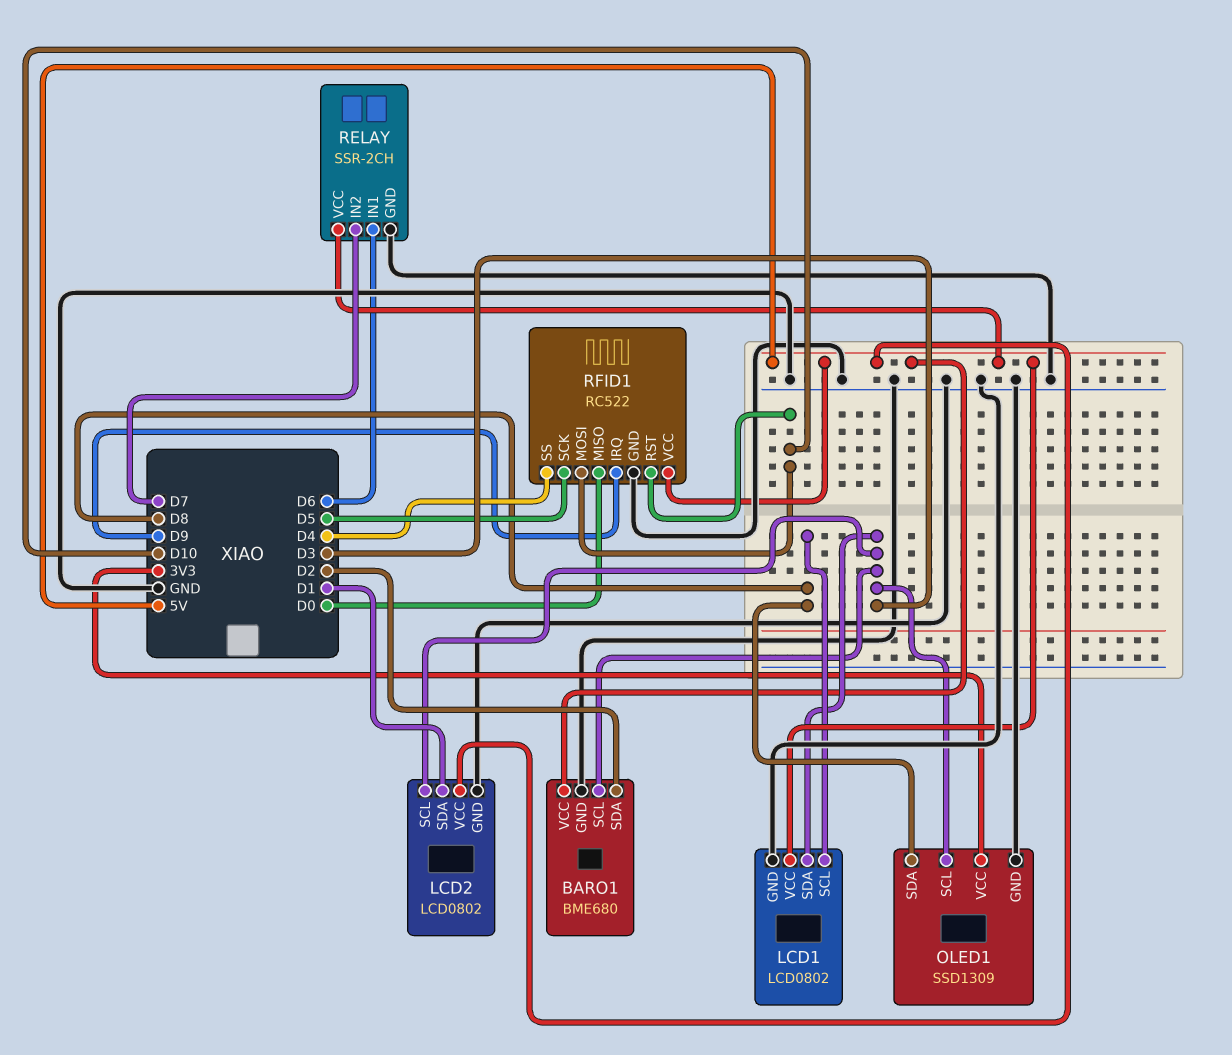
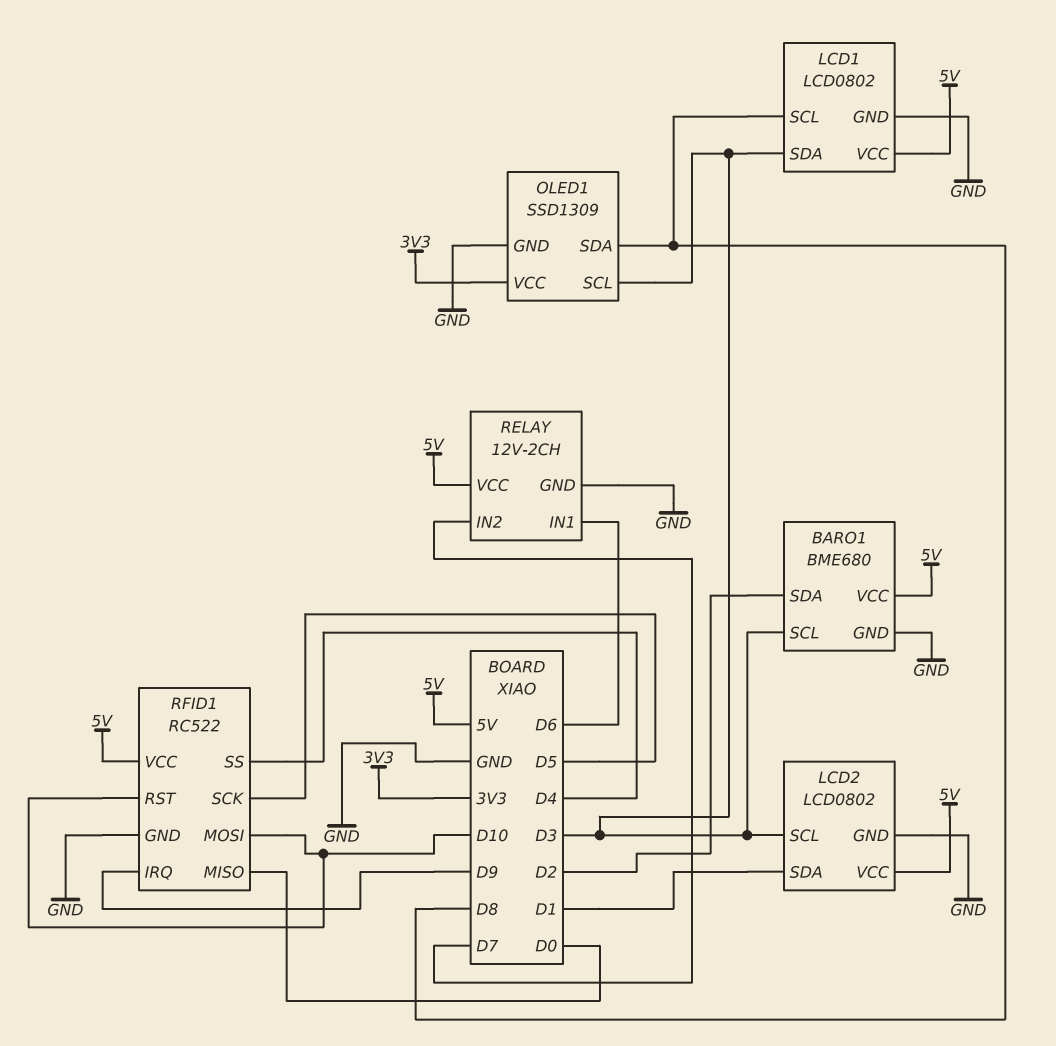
RELAY: SSR-2CH -> 12V-2CH

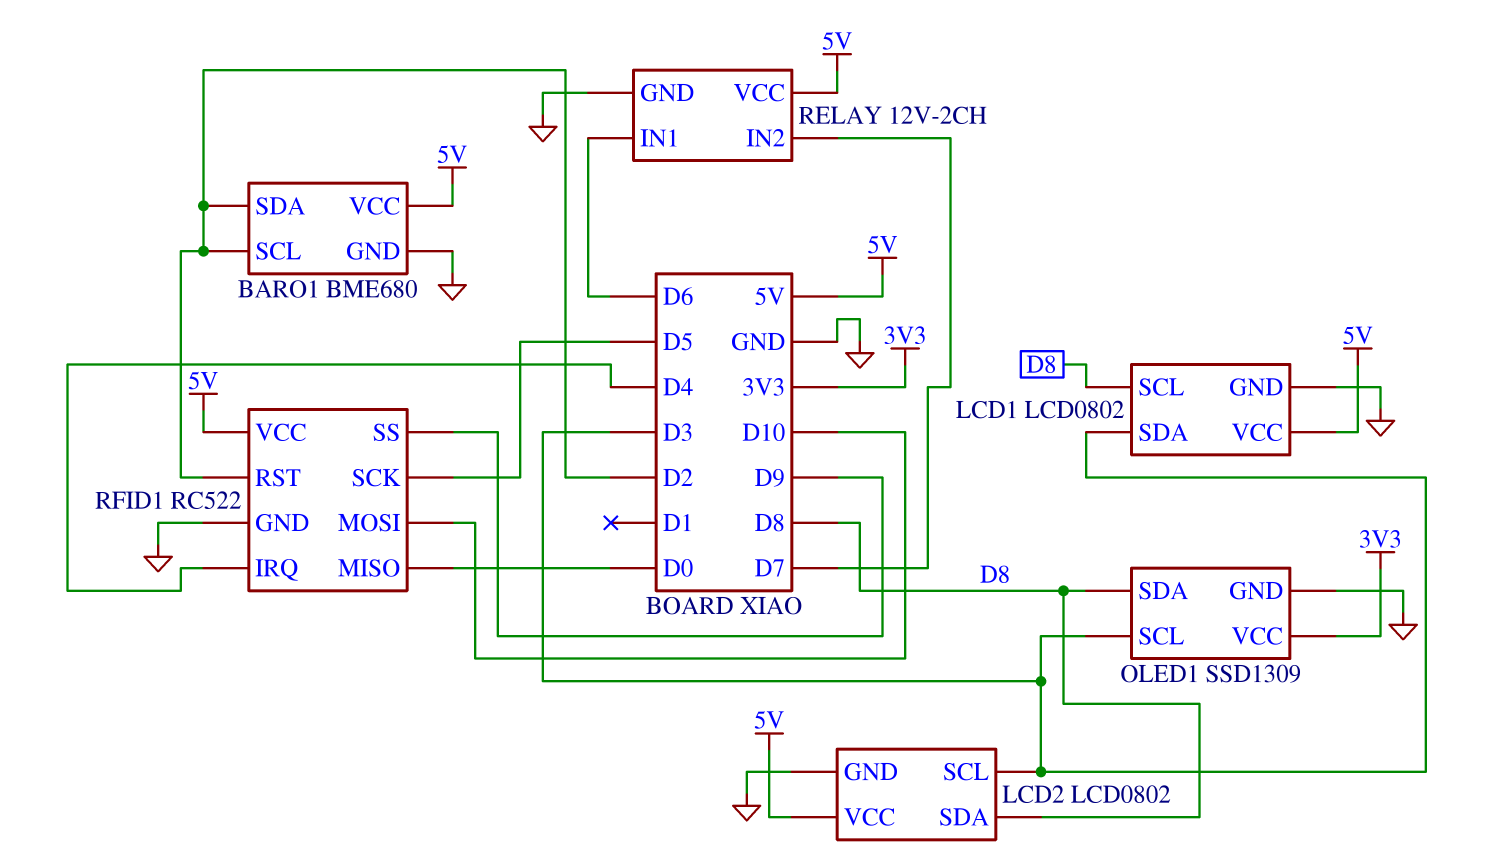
BARO1 pin SCL: D3 -> D2
LCD2 pin SDA: D1 -> D8
RFID1 pin IRQ: D9 -> D4
RFID1 pin RST: D10 -> D2
RFID1 pin SS: D4 -> D9

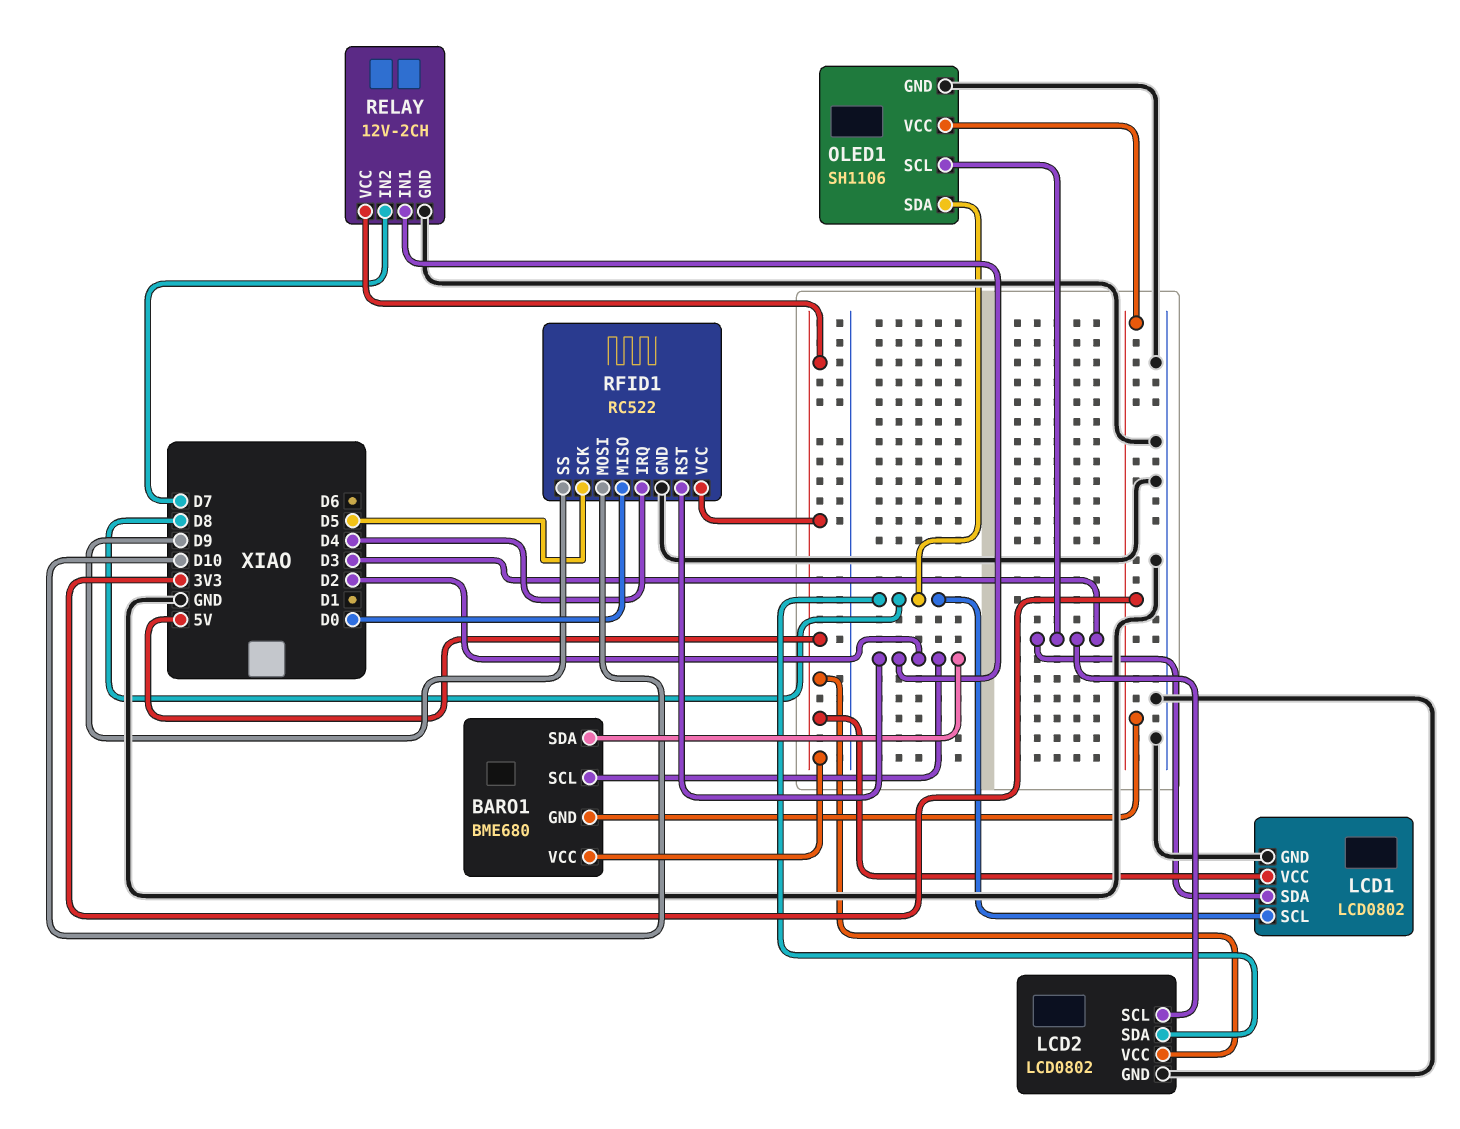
BARO1 pin GND: GND -> 3V3
OLED1: SSD1309 -> SH1106
RELAY pin IN1: D6 -> D2

